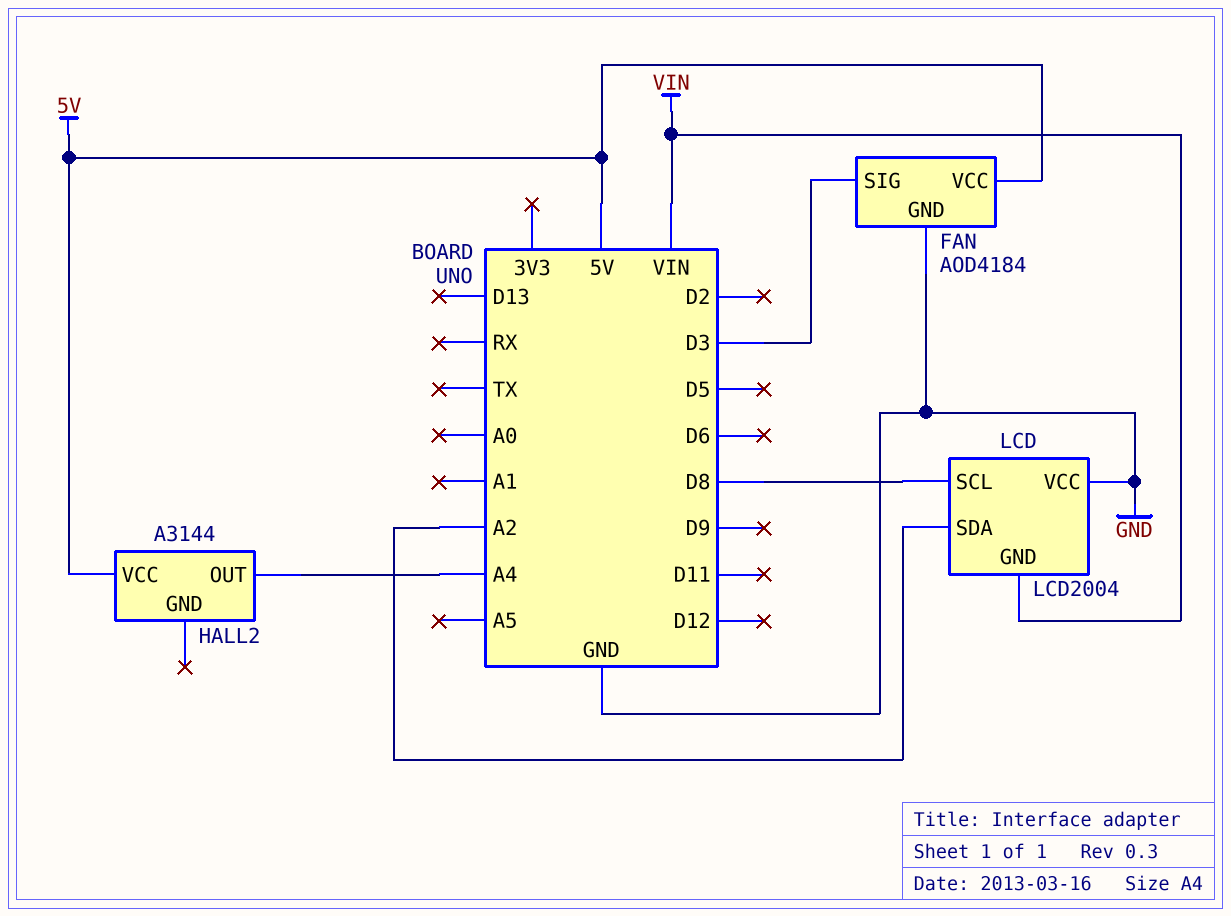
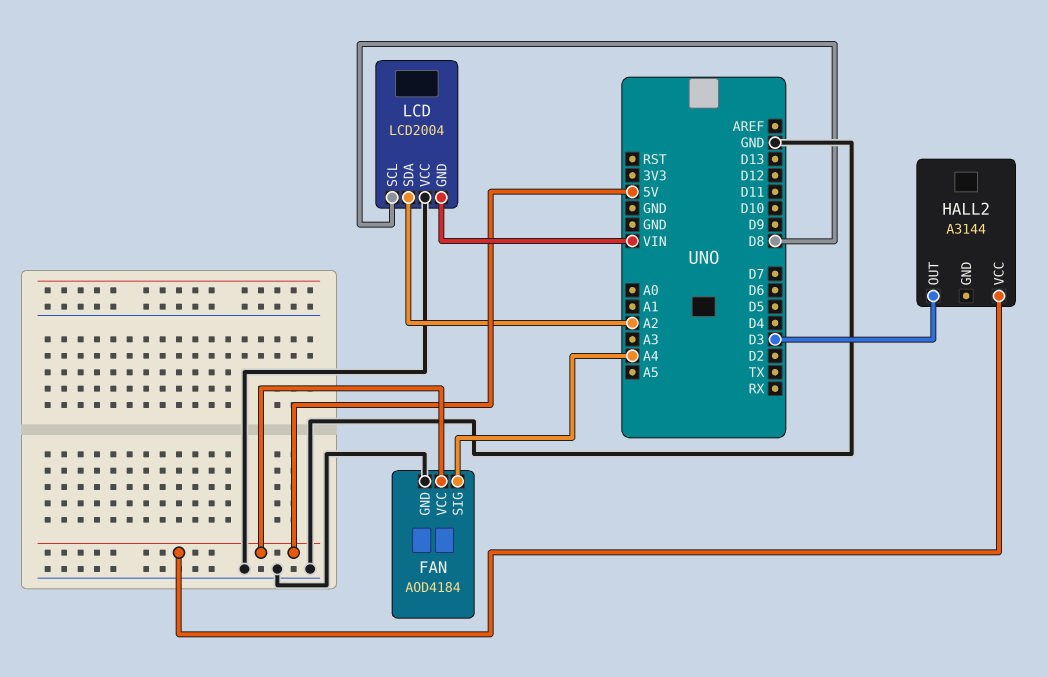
FAN pin SIG: D3 -> A4
HALL2 pin OUT: A4 -> D3

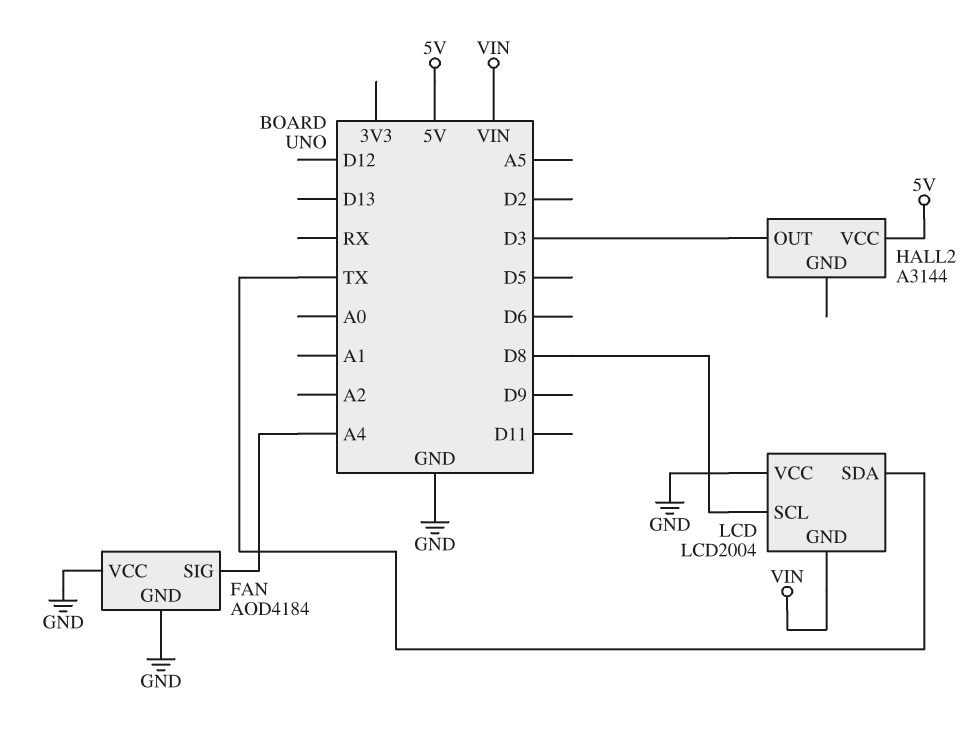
FAN pin VCC: 5V -> GND
LCD pin SDA: A2 -> TX

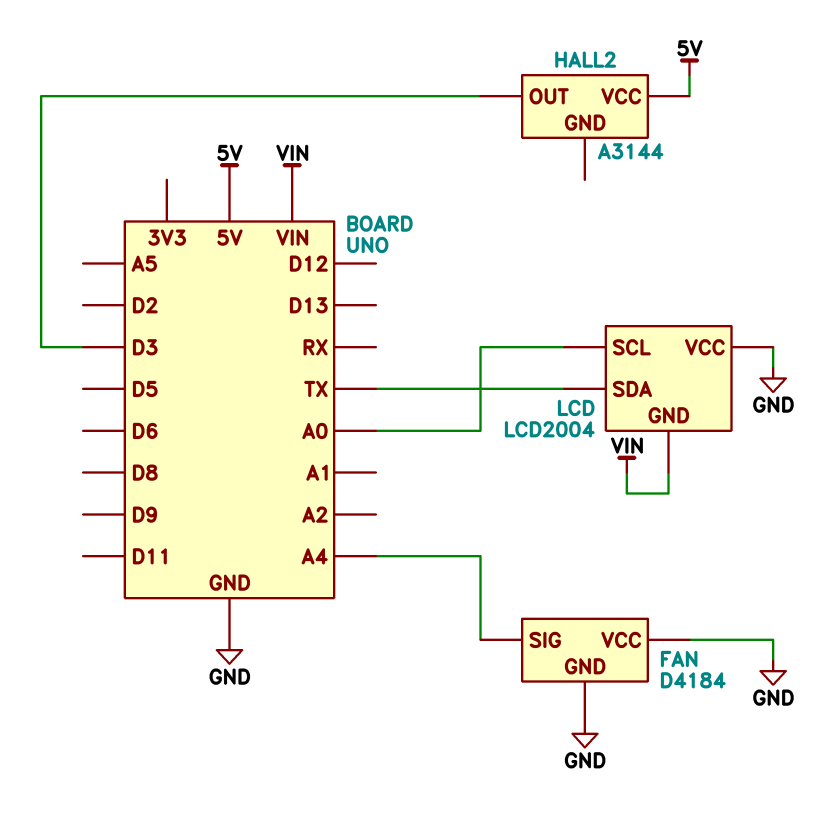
FAN: AOD4184 -> D4184
LCD pin SCL: D8 -> A0

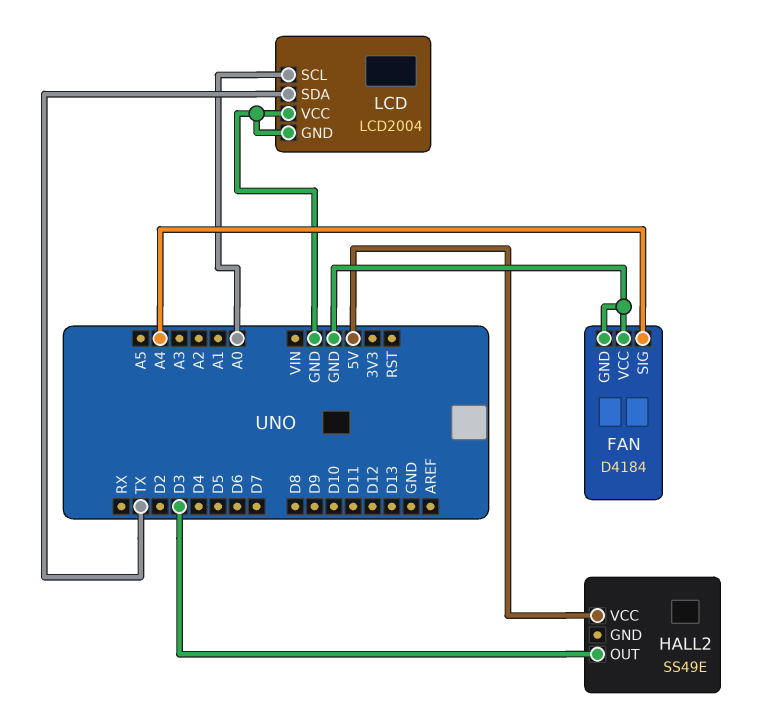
HALL2: A3144 -> SS49E
LCD pin GND: VIN -> GND

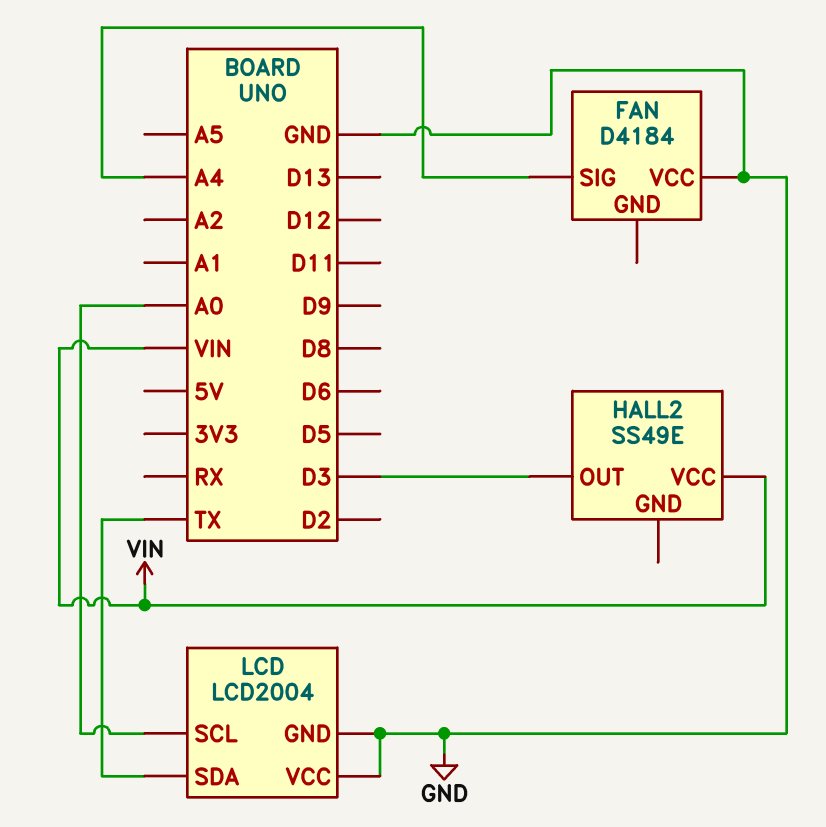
FAN pin GND: GND -> none
HALL2 pin VCC: 5V -> VIN

